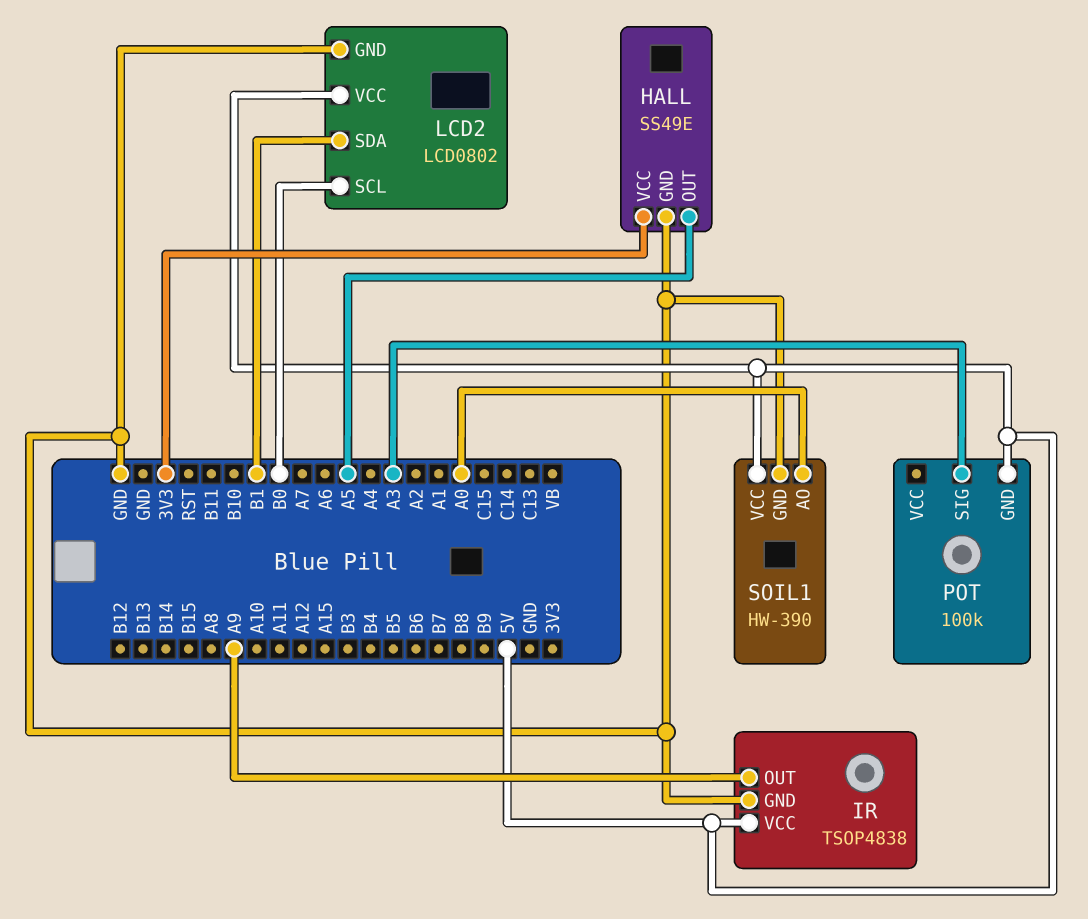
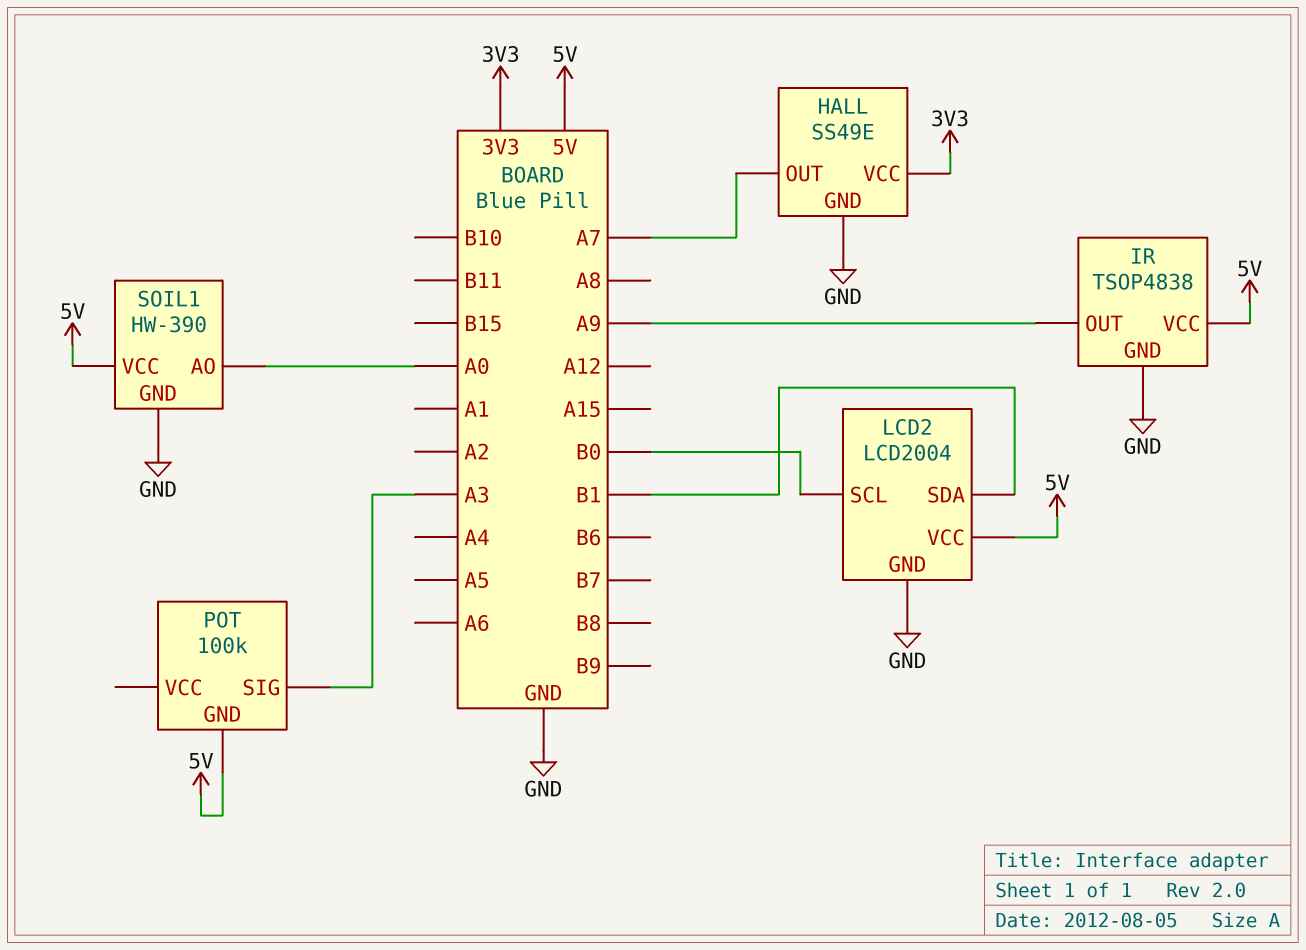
HALL pin OUT: A5 -> A7
LCD2: LCD0802 -> LCD2004

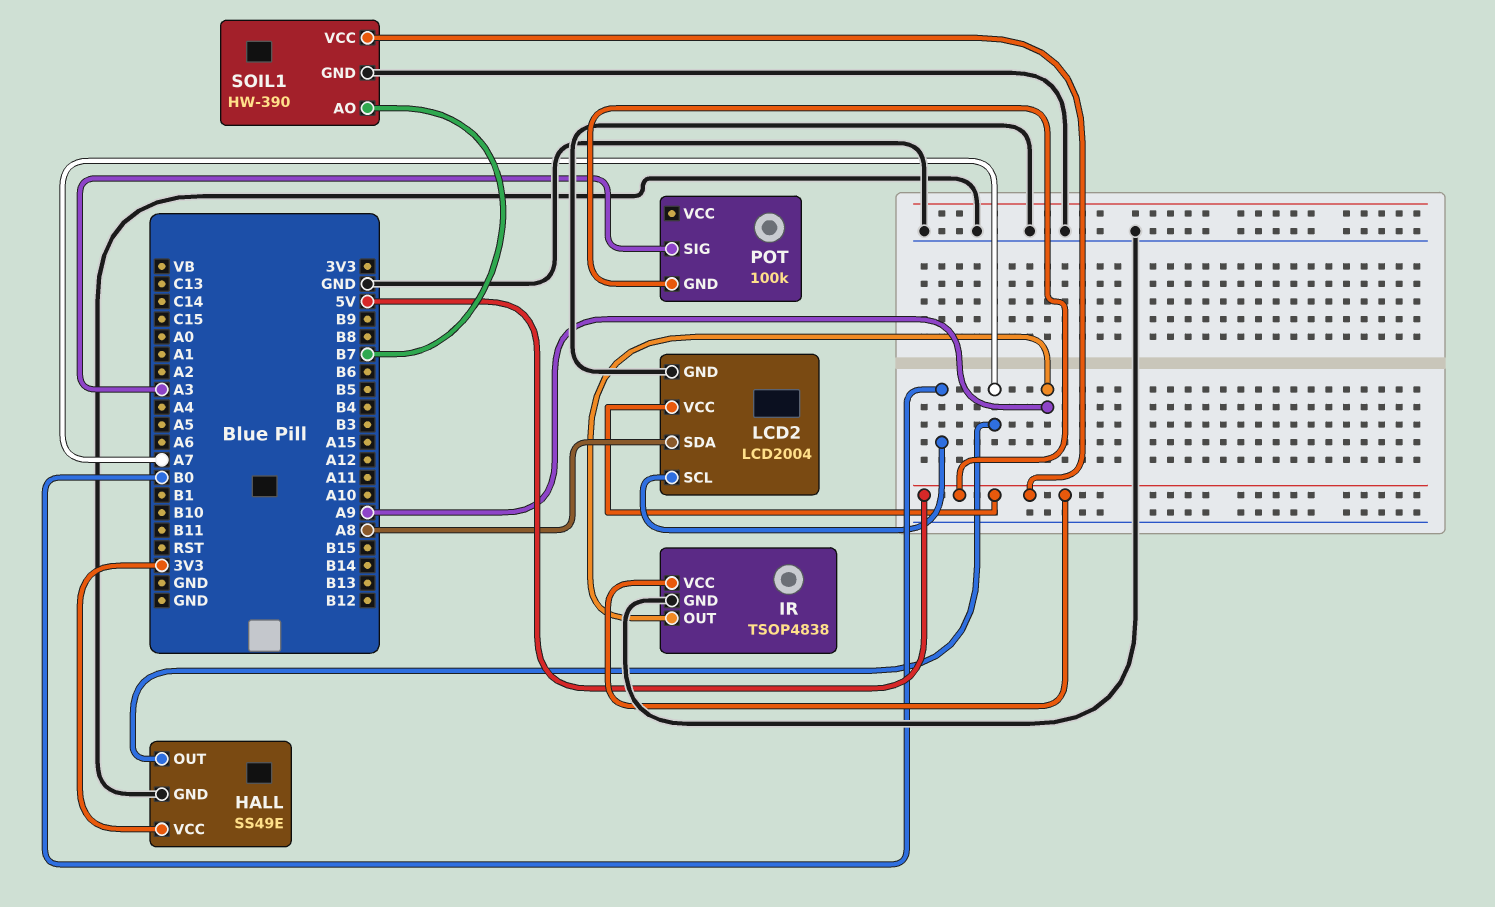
LCD2 pin SDA: B1 -> A8
SOIL1 pin AO: A0 -> B7

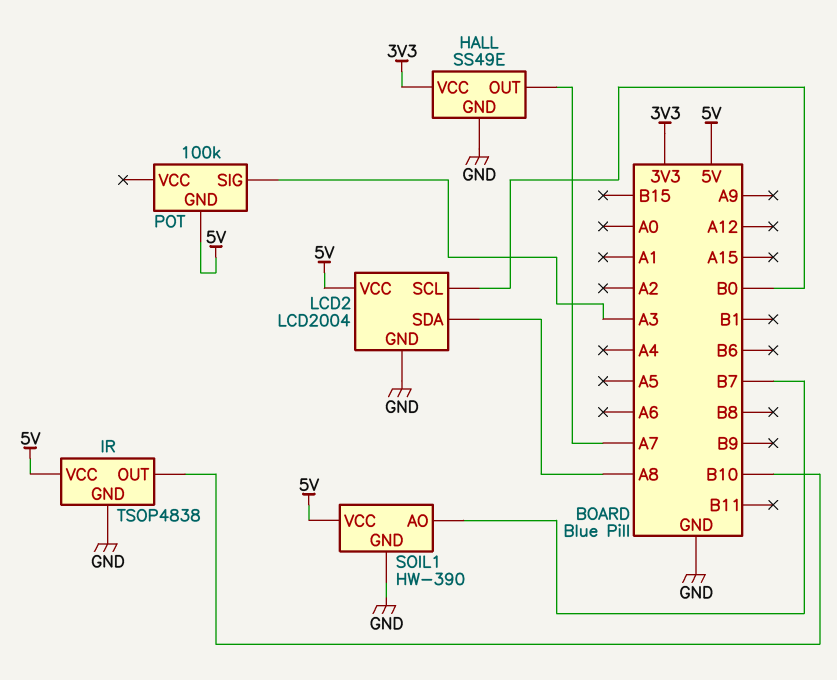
IR pin OUT: A9 -> B10

